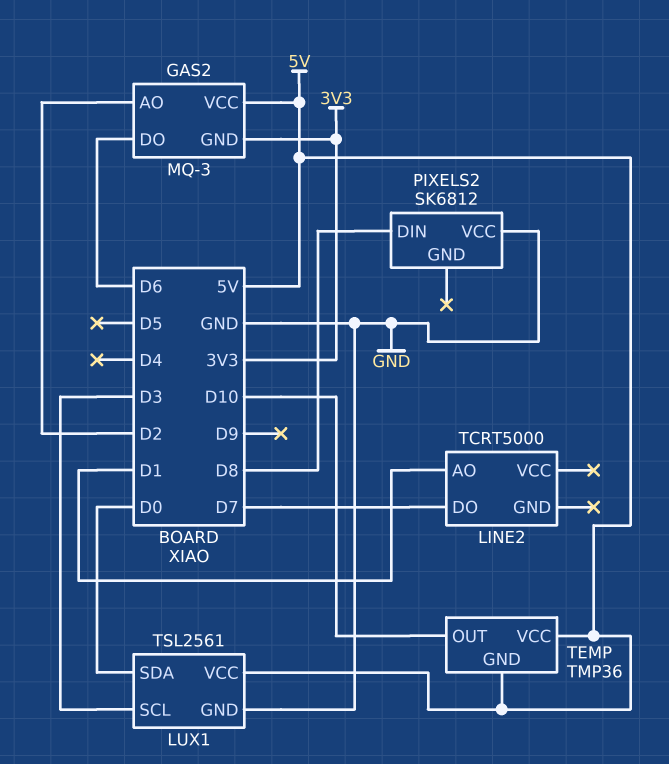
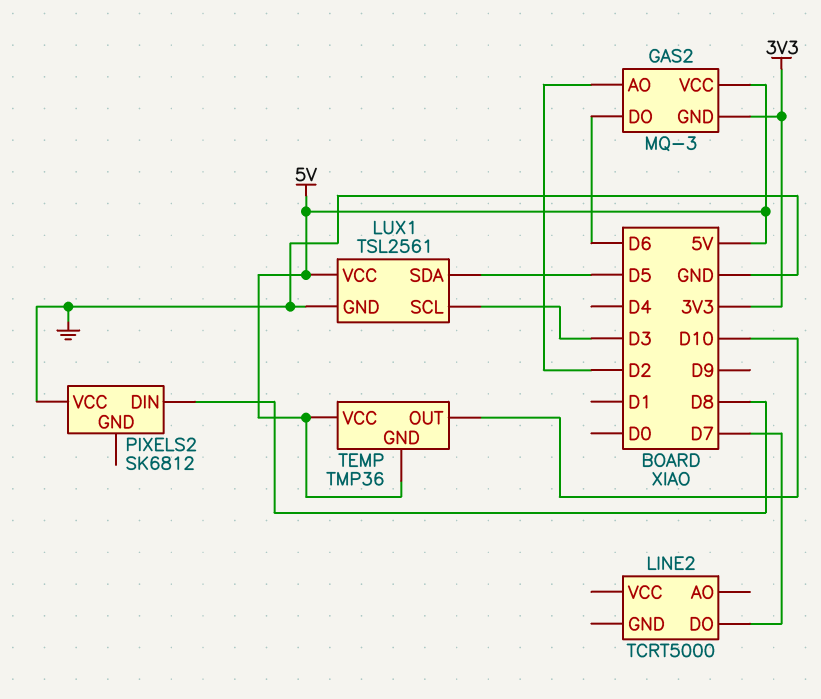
LINE2 pin AO: D1 -> none
LUX1 pin SDA: D0 -> D5

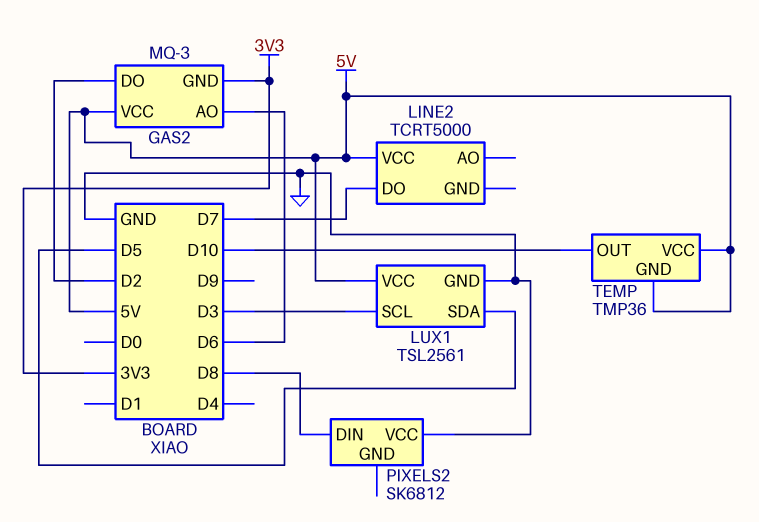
GAS2 pin AO: D2 -> D6
GAS2 pin DO: D6 -> D2
LINE2 pin VCC: none -> 5V

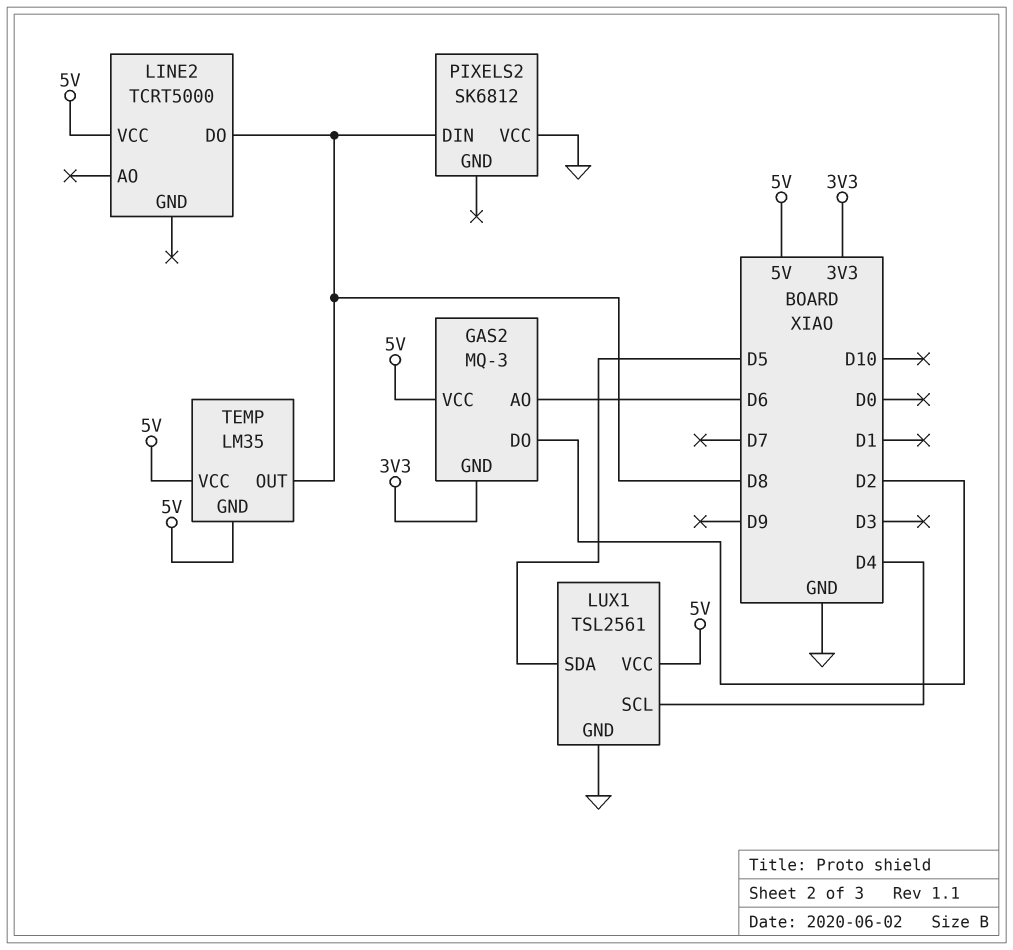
LINE2 pin DO: D7 -> D8
LUX1 pin SCL: D3 -> D4
TEMP: TMP36 -> LM35
TEMP pin OUT: D10 -> D8

